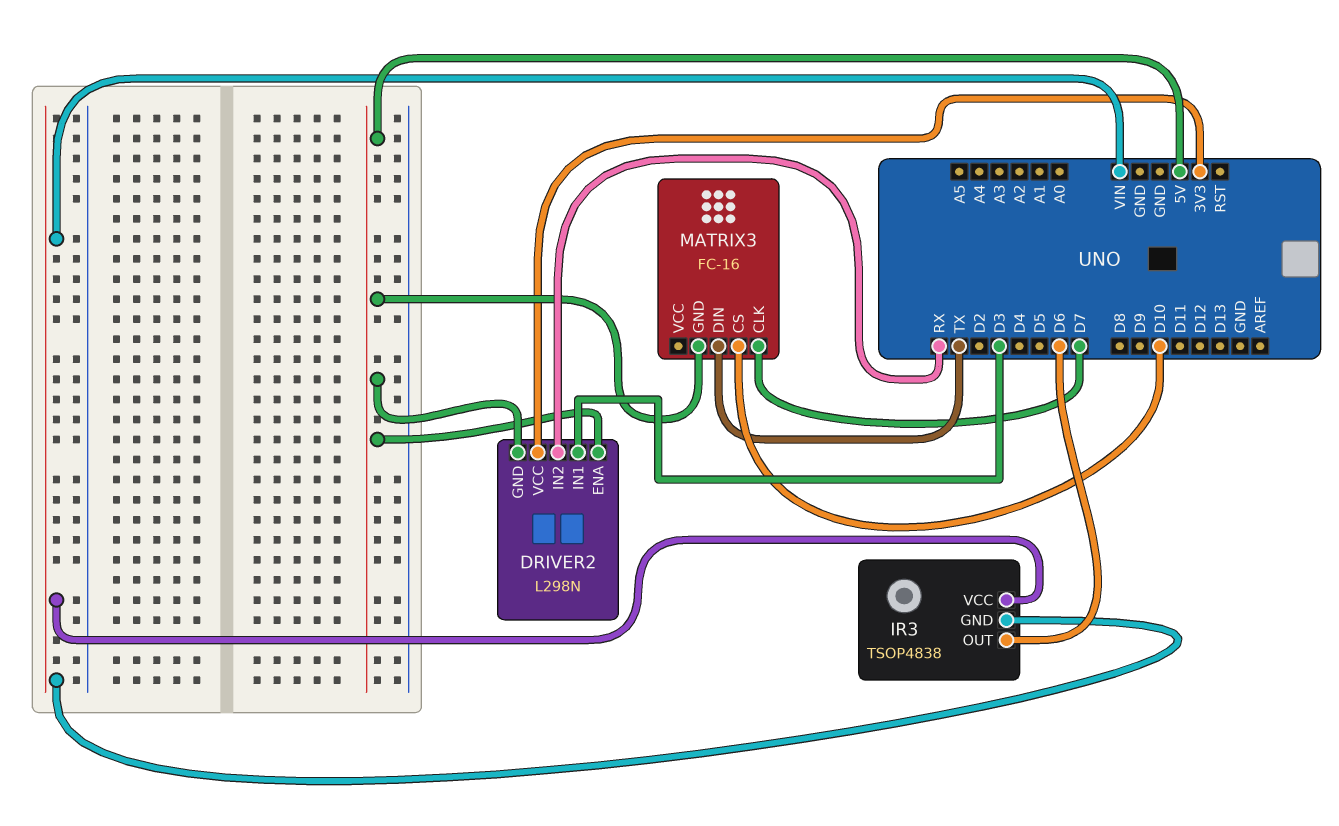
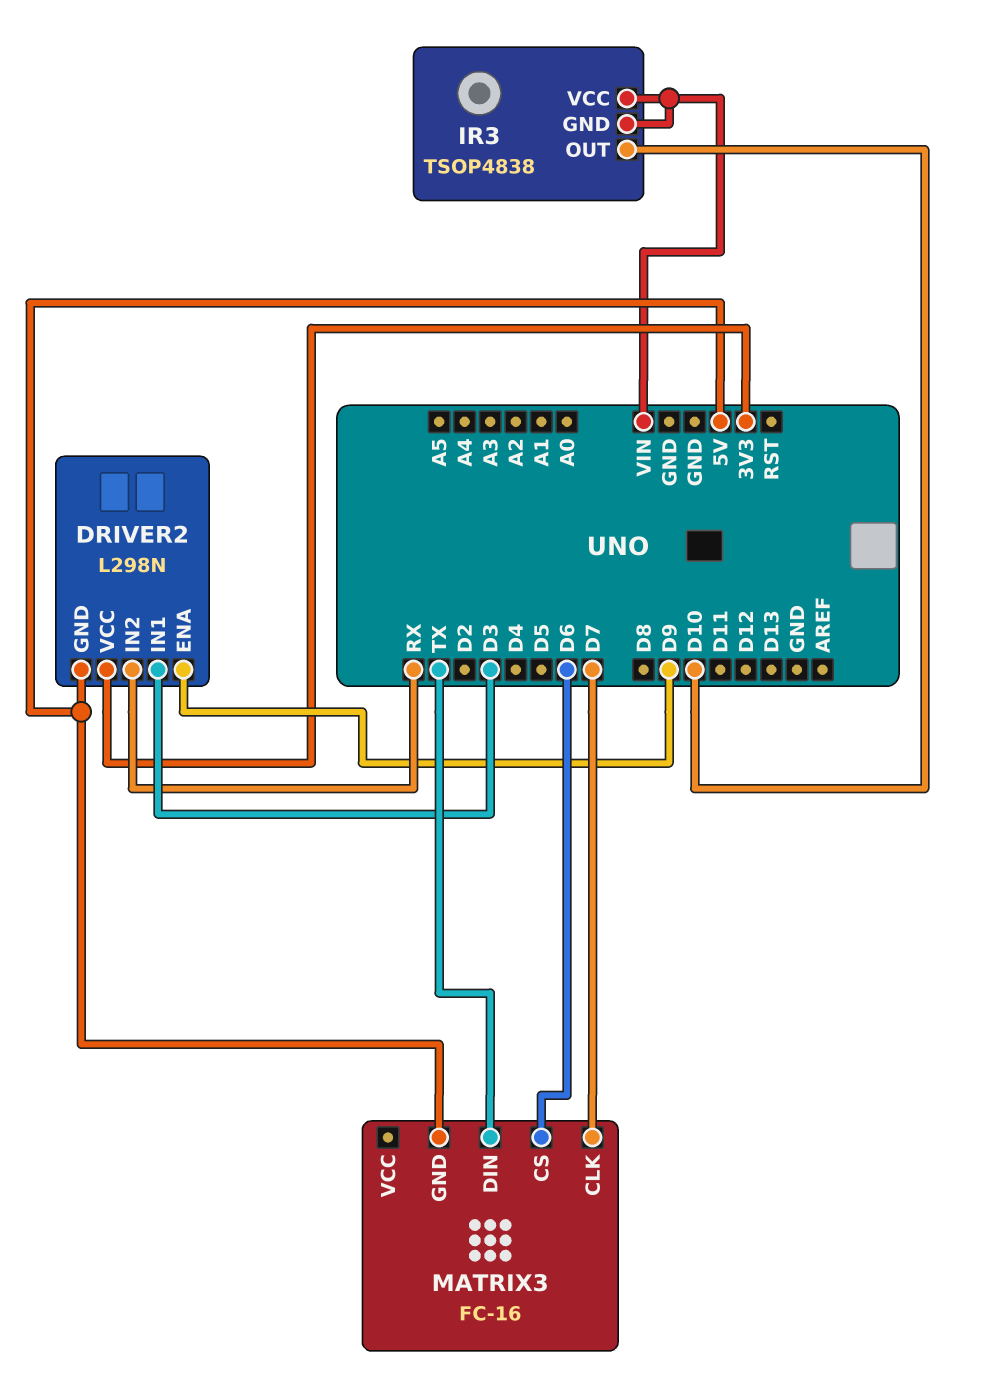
DRIVER2 pin ENA: 5V -> D9
IR3 pin OUT: D6 -> D10
MATRIX3 pin CS: D10 -> D6

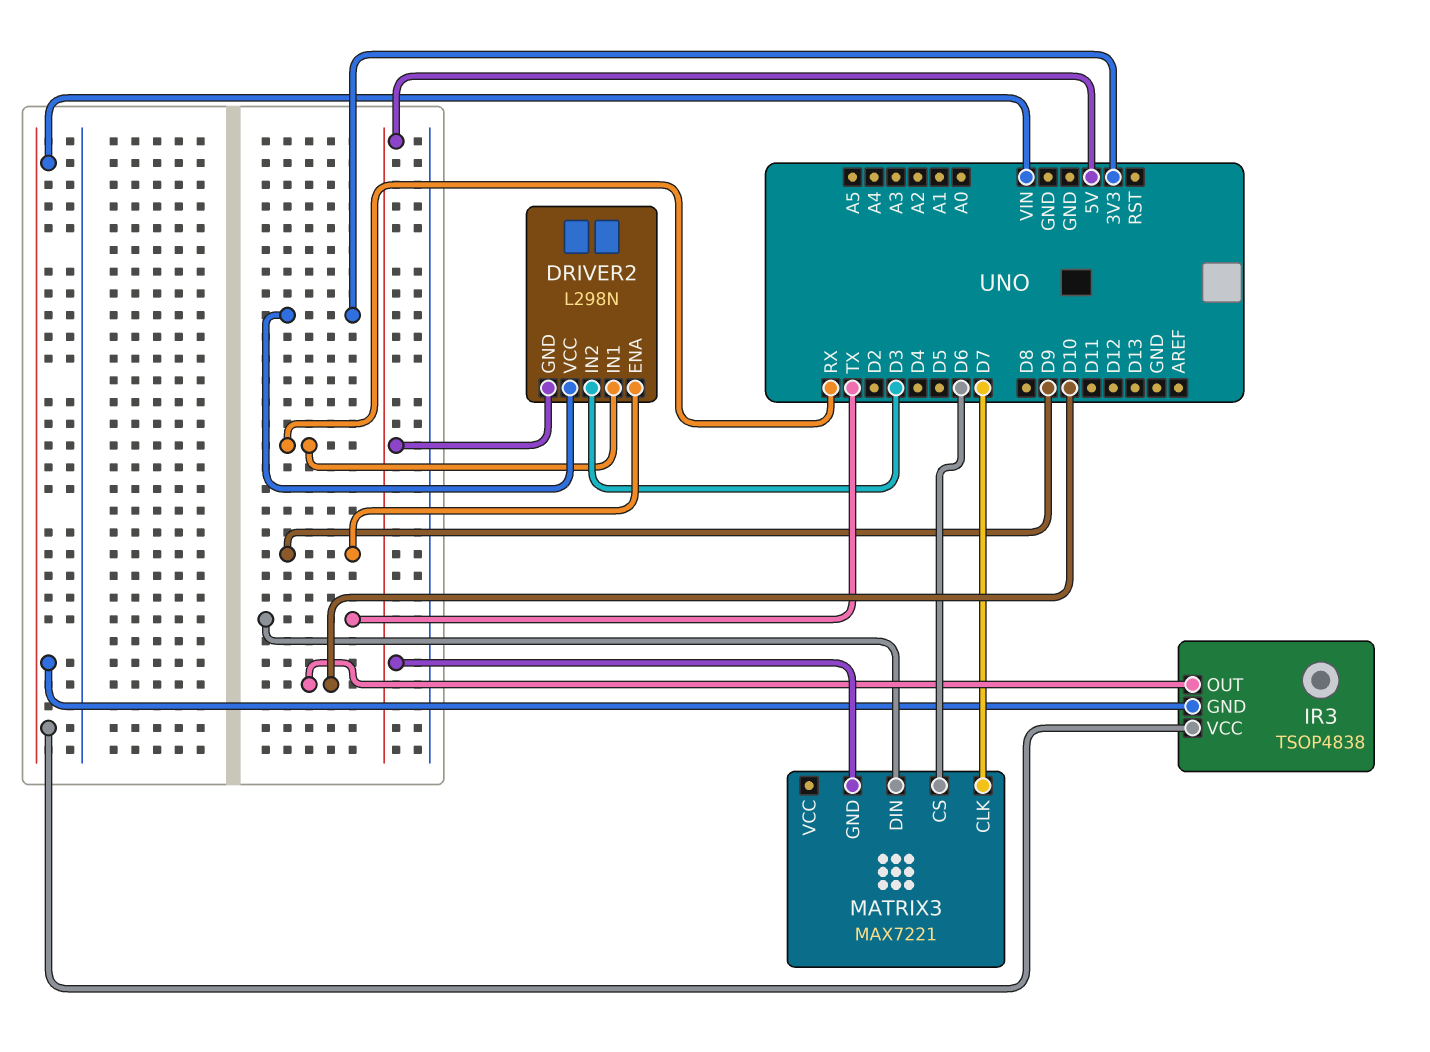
DRIVER2 pin IN1: D3 -> RX
DRIVER2 pin IN2: RX -> D3
MATRIX3: FC-16 -> MAX7221

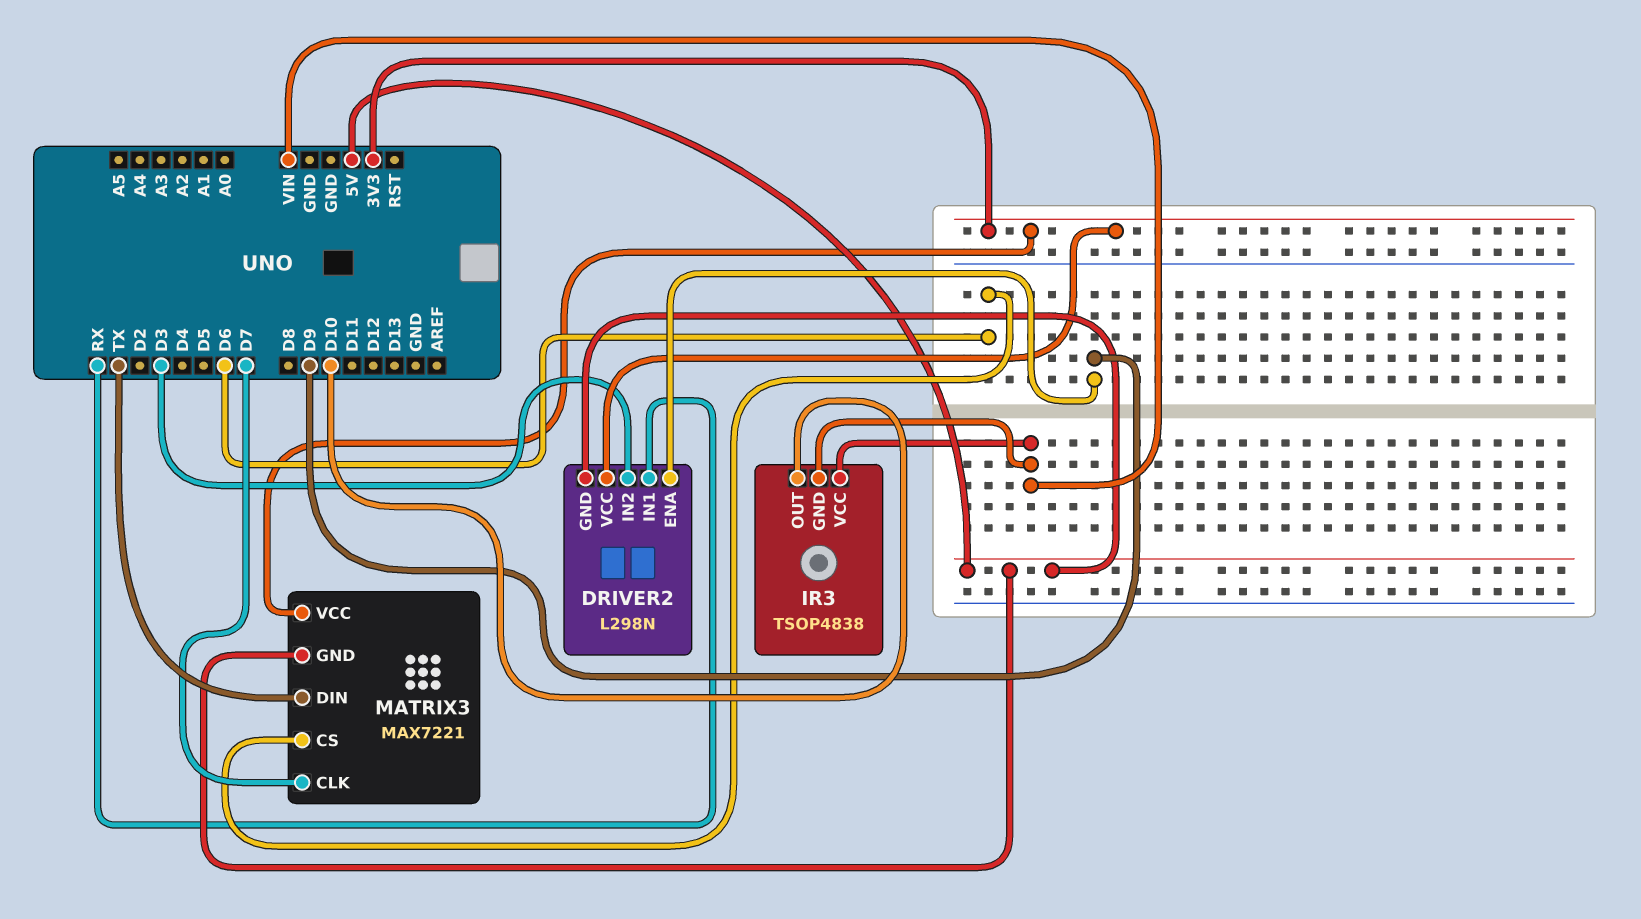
MATRIX3 pin VCC: none -> 3V3

